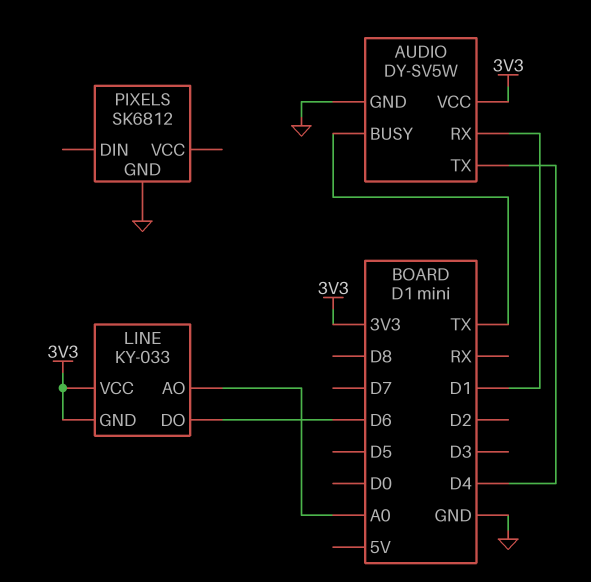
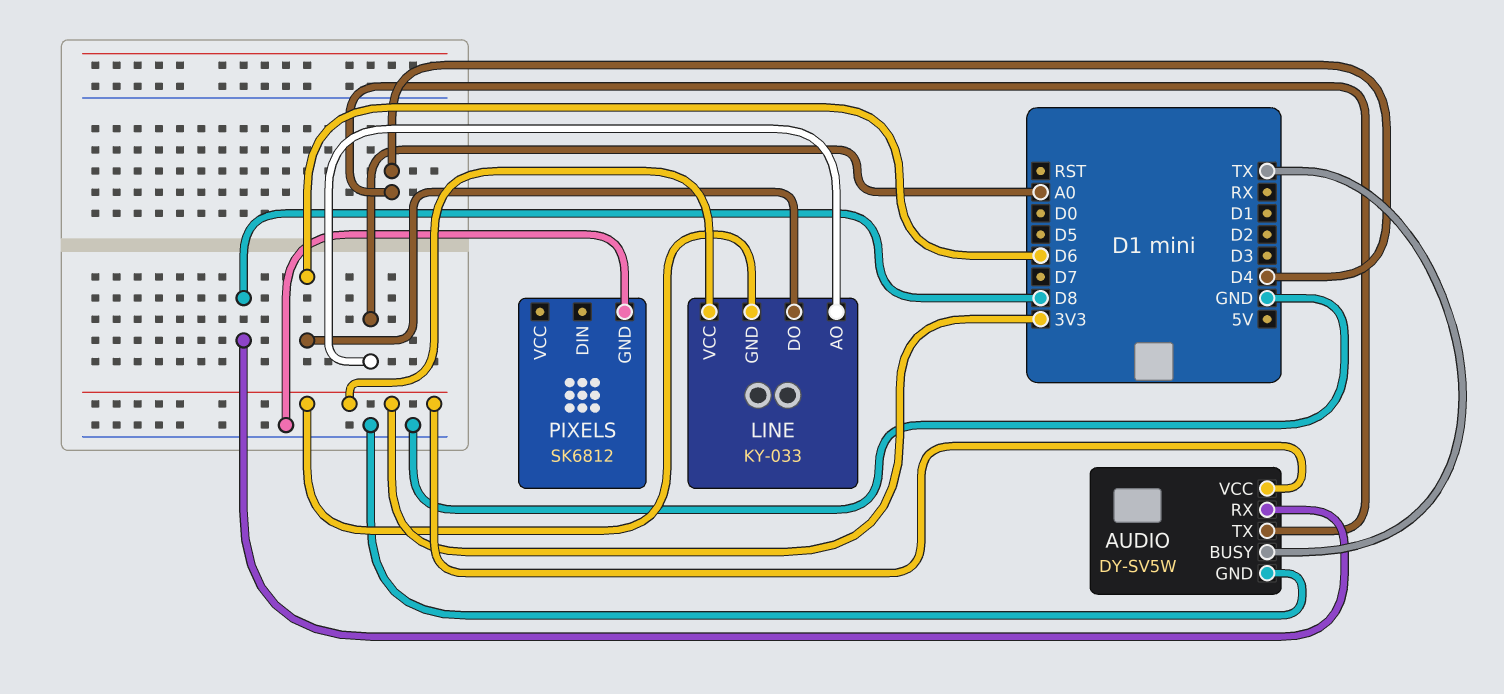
AUDIO pin RX: D1 -> D8

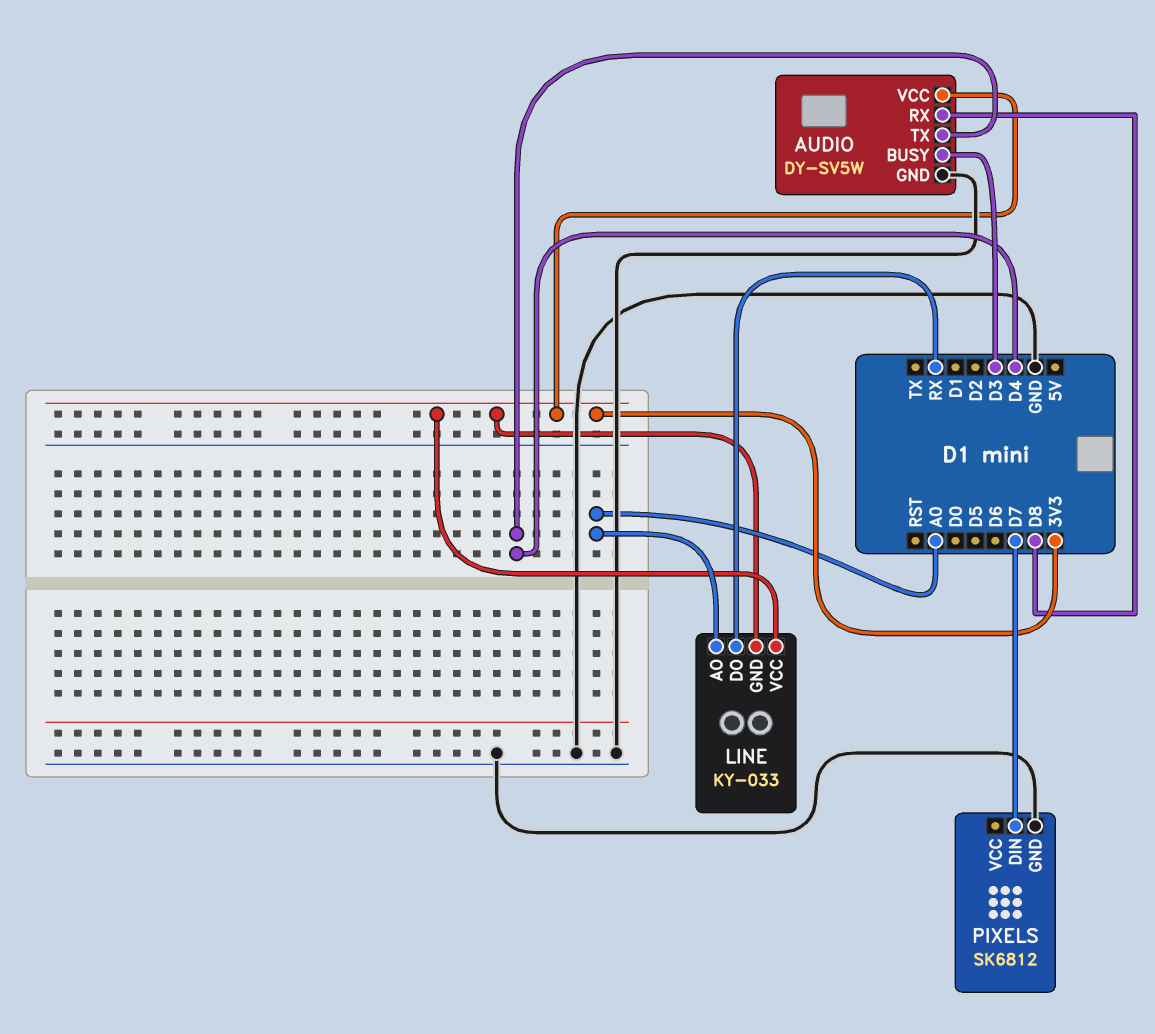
AUDIO pin BUSY: TX -> D3
LINE pin DO: D6 -> RX
PIXELS pin DIN: none -> D7

